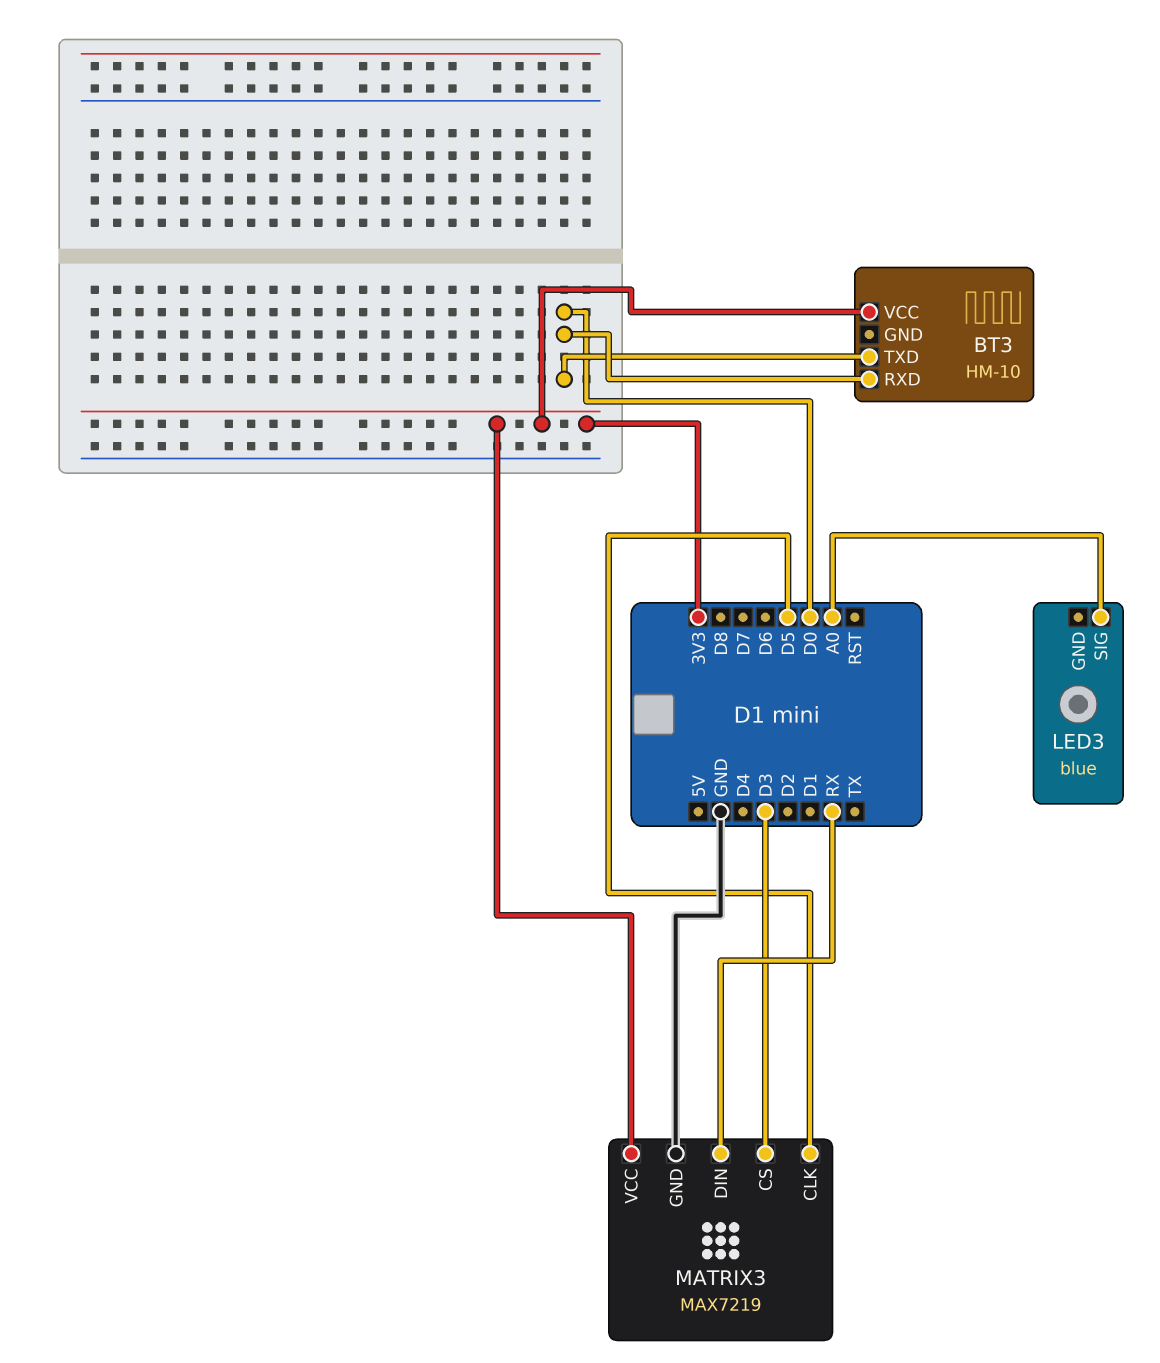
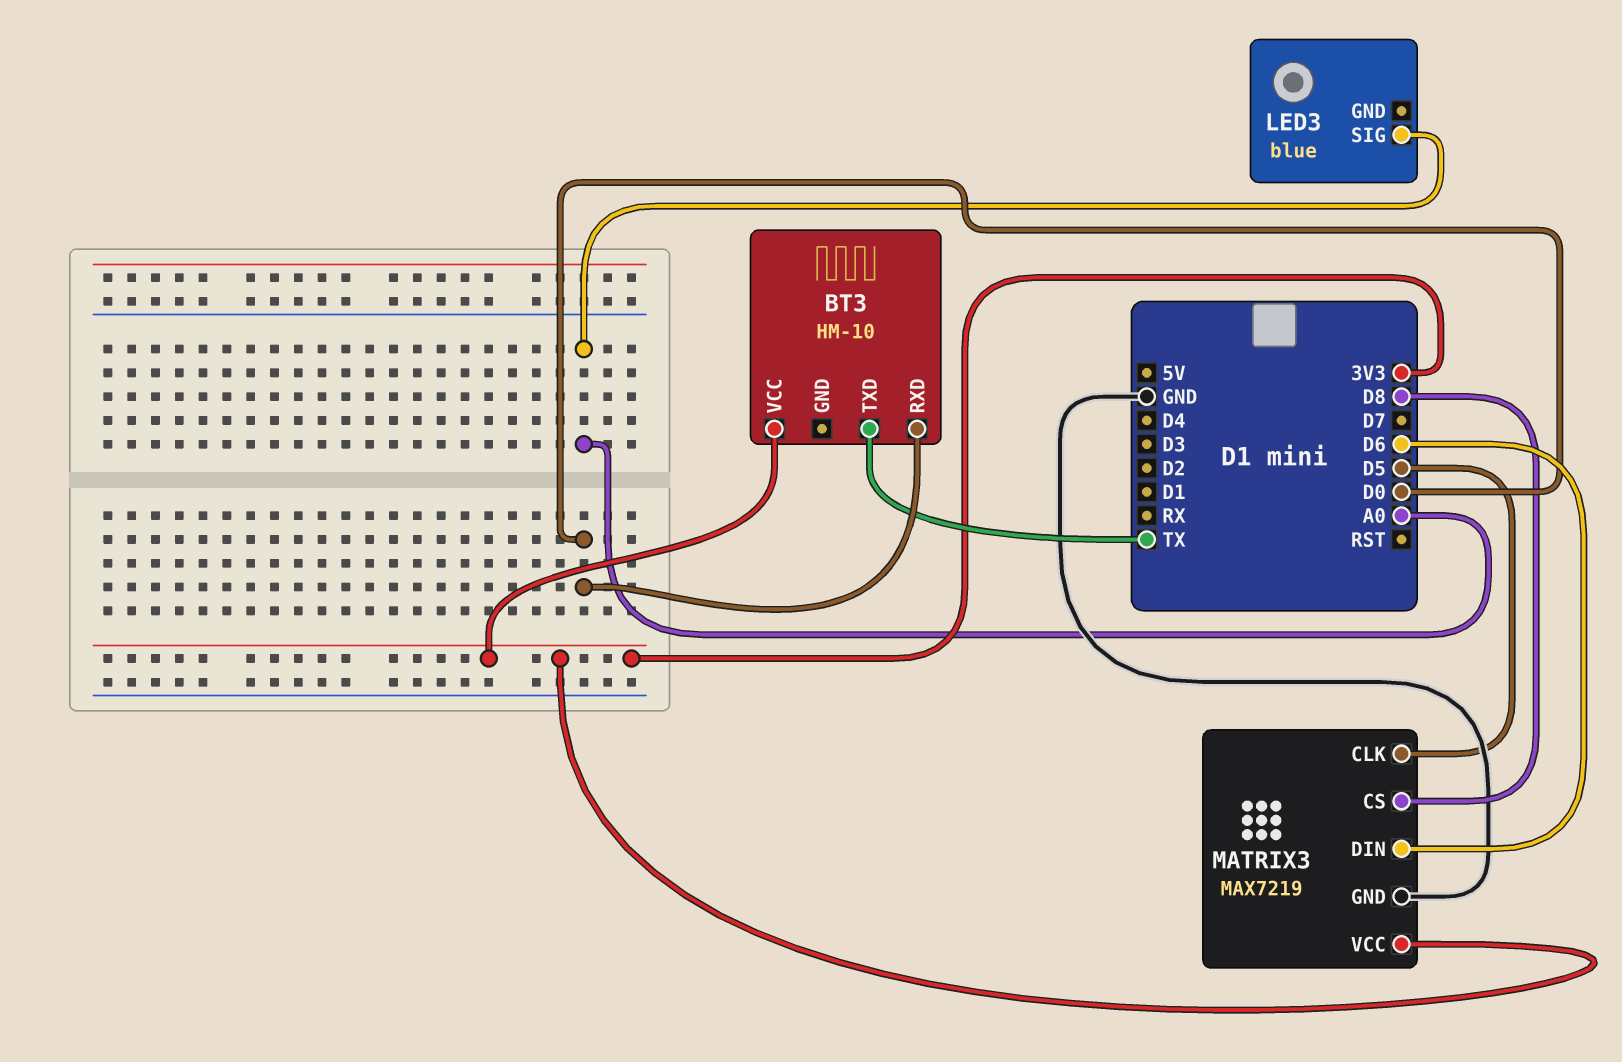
BT3 pin TXD: D0 -> TX
MATRIX3 pin CS: D3 -> D8
MATRIX3 pin DIN: RX -> D6

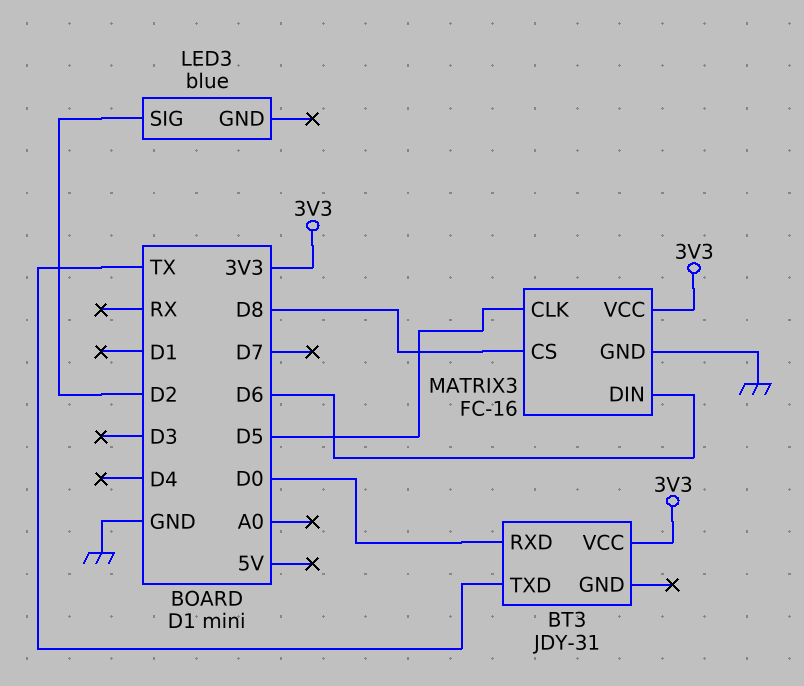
BT3: HM-10 -> JDY-31
LED3 pin SIG: A0 -> D2
MATRIX3: MAX7219 -> FC-16

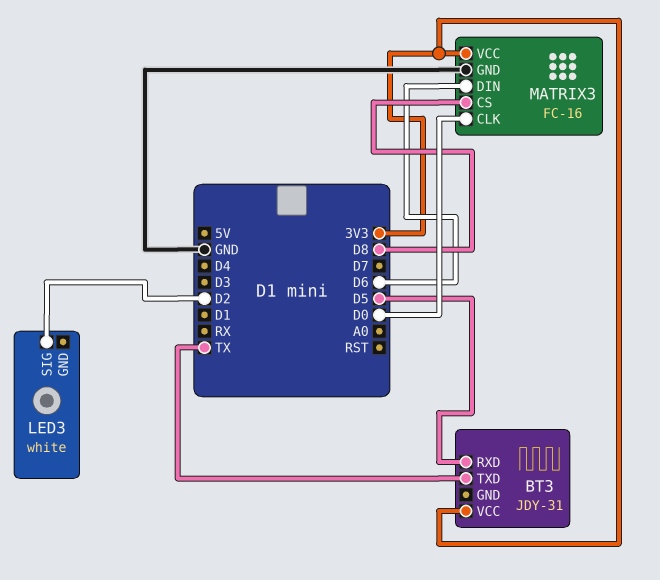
BT3 pin RXD: D0 -> D5
LED3: blue -> white
MATRIX3 pin CLK: D5 -> D0

